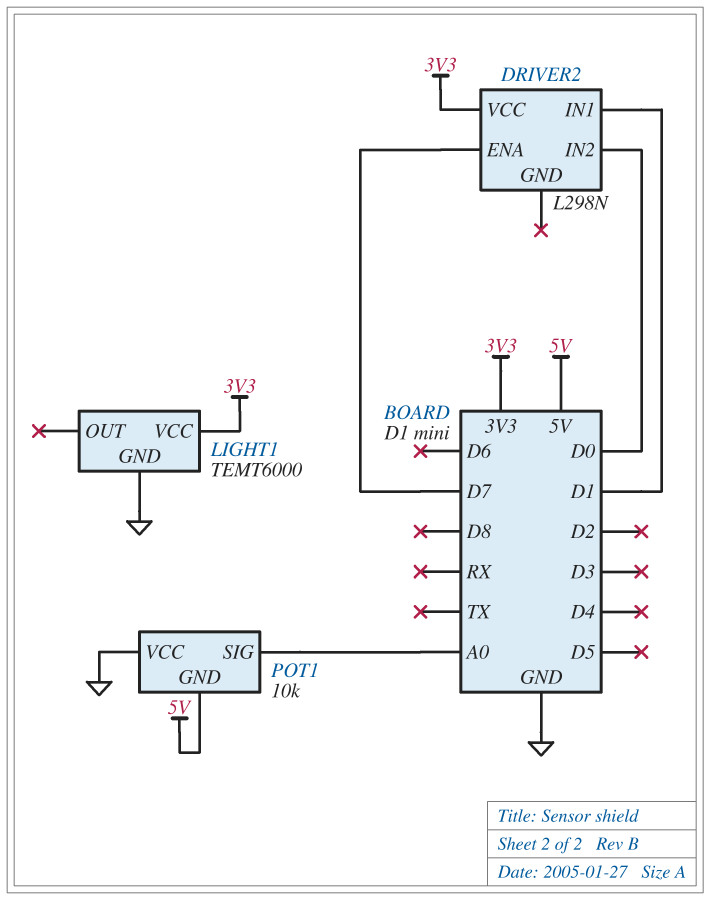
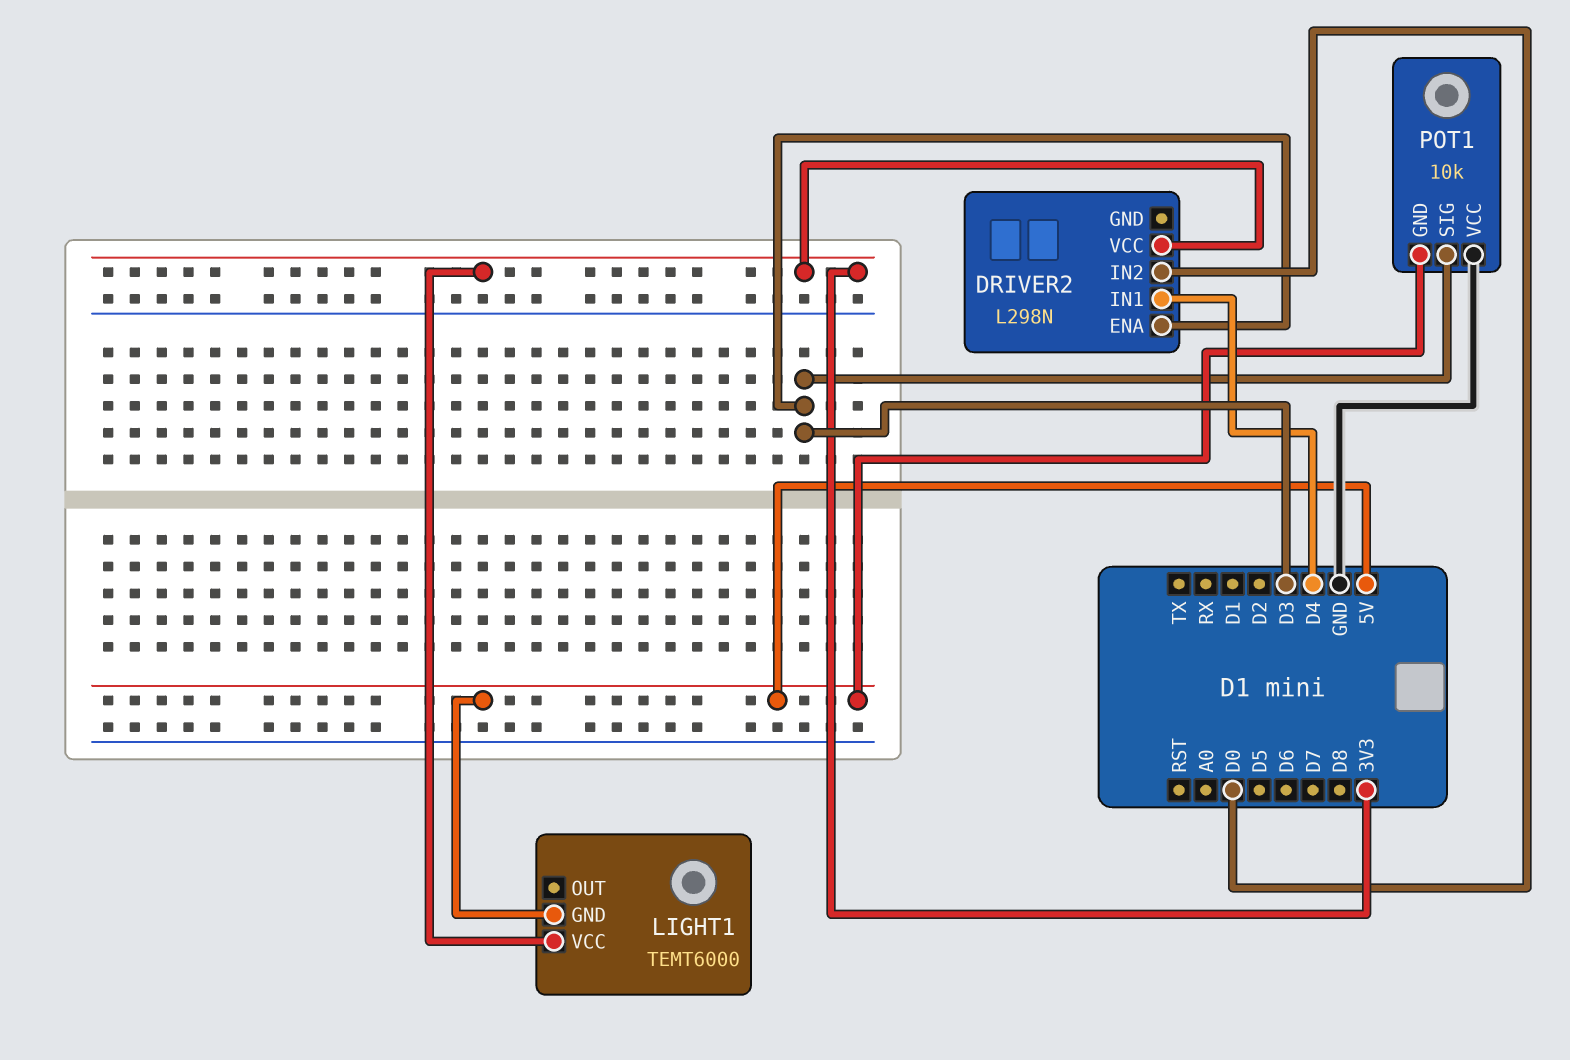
DRIVER2 pin ENA: D7 -> D3
DRIVER2 pin IN1: D1 -> D4
LIGHT1 pin GND: GND -> 5V
POT1 pin SIG: A0 -> D3

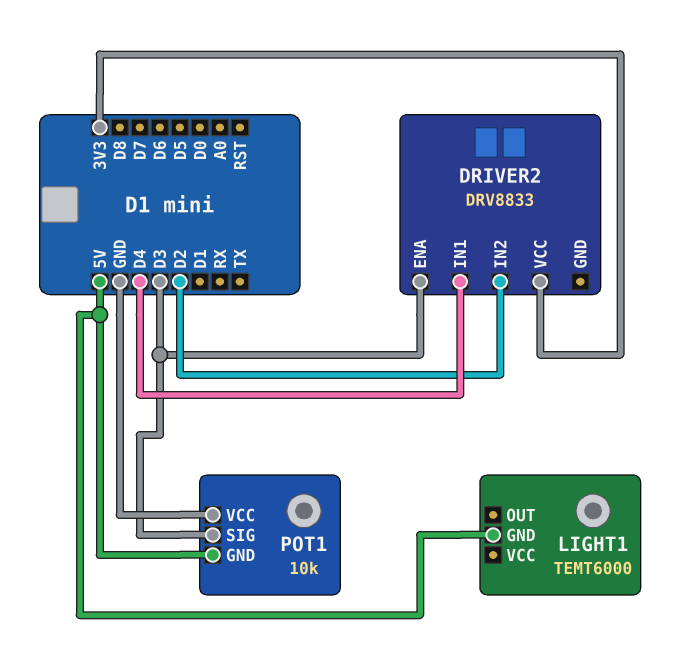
DRIVER2: L298N -> DRV8833
DRIVER2 pin IN2: D0 -> D2
LIGHT1 pin VCC: 3V3 -> none

